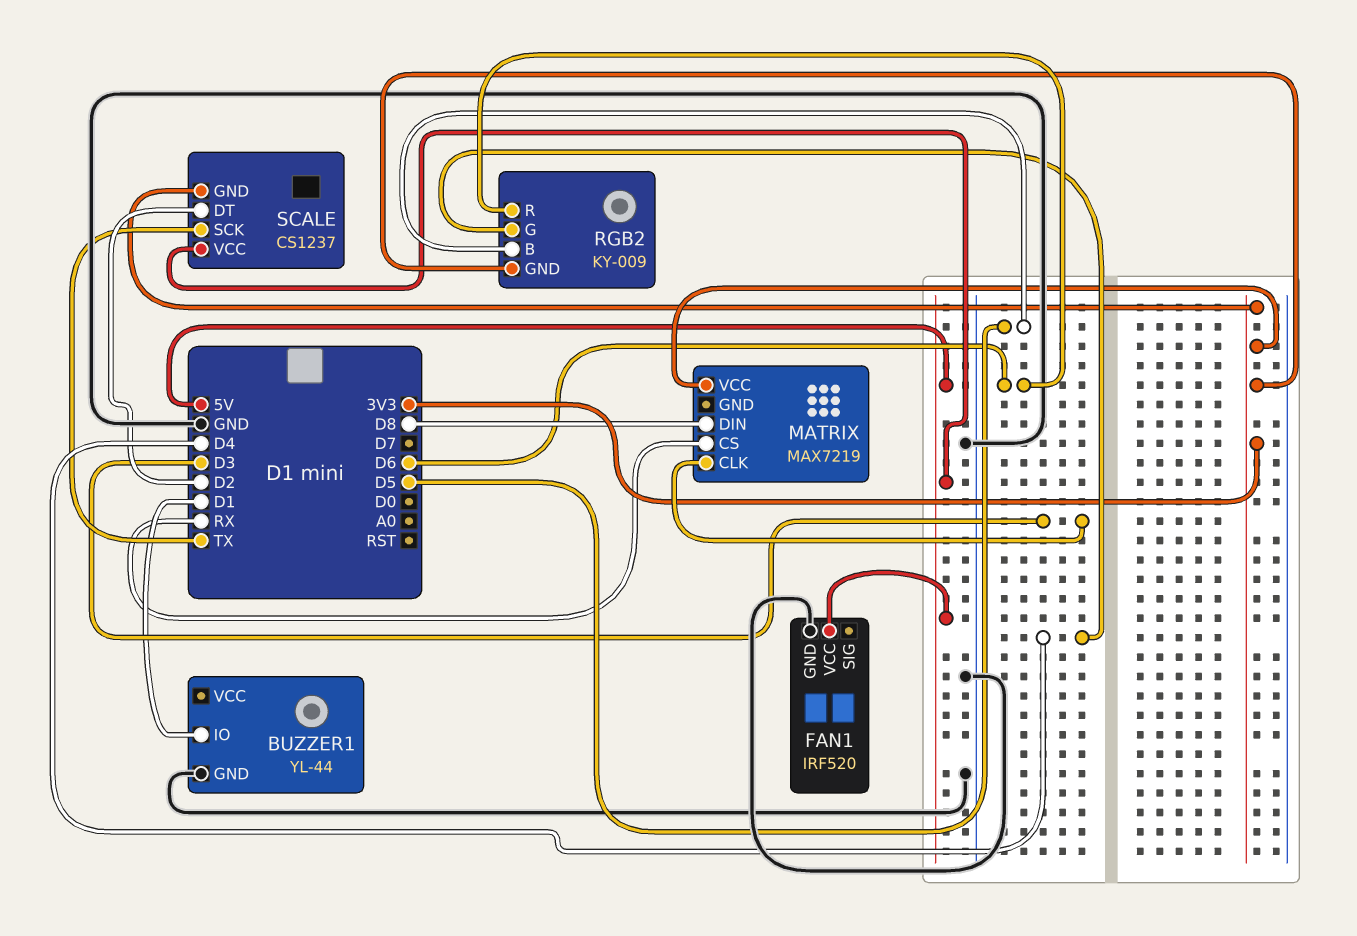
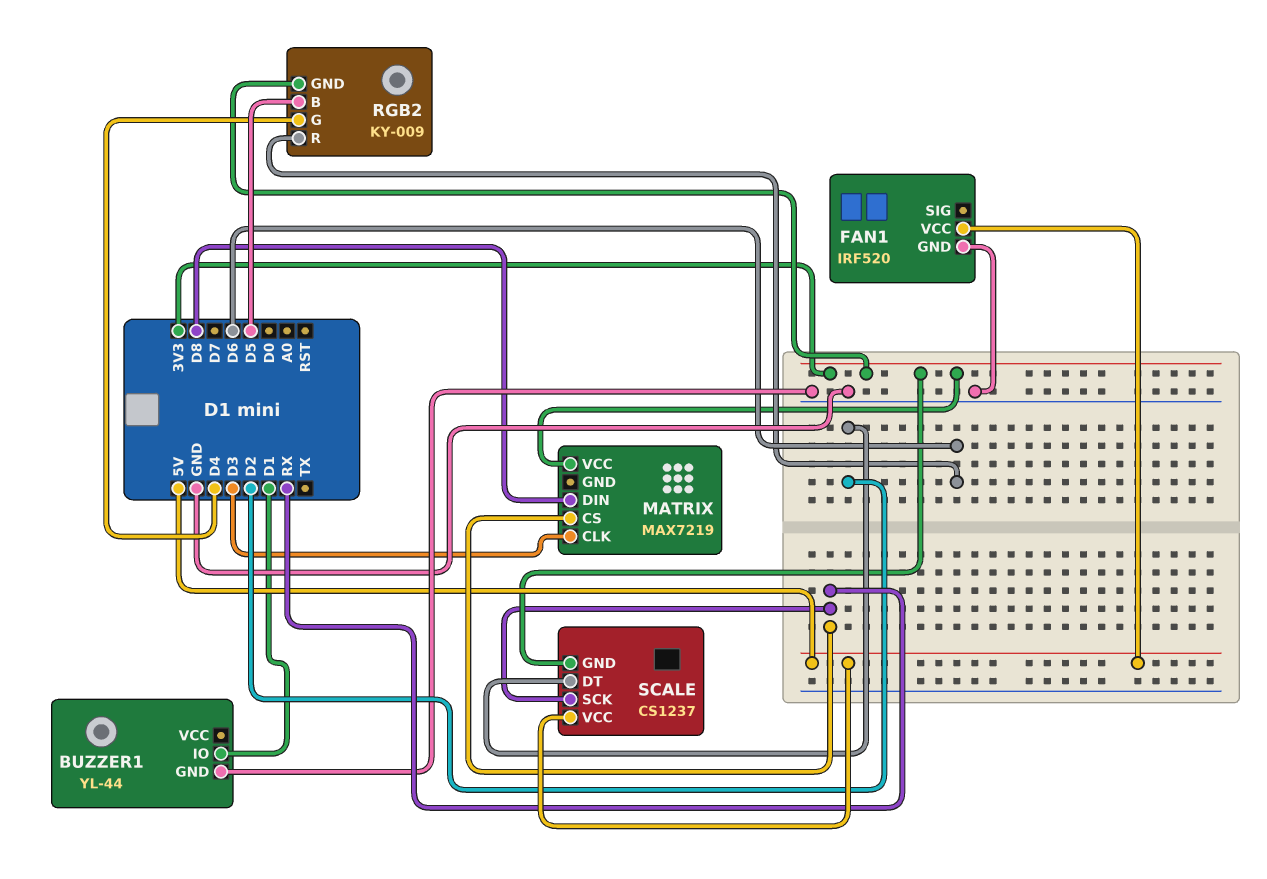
SCALE pin SCK: TX -> RX

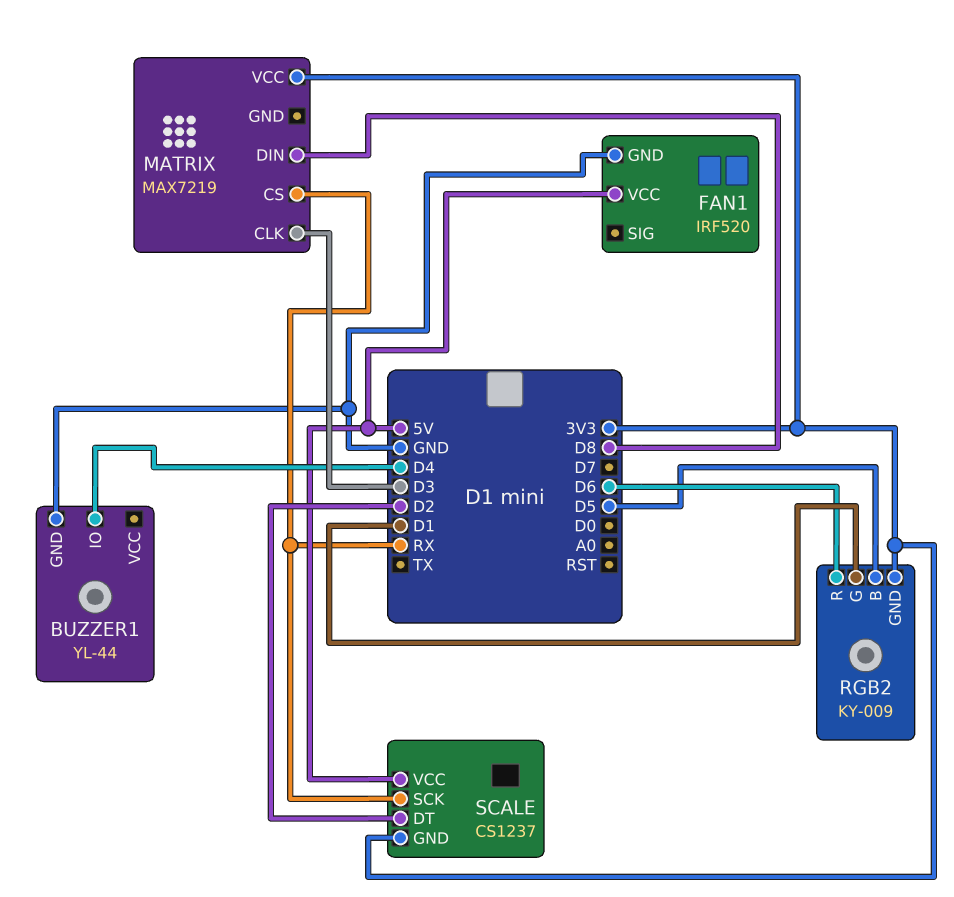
BUZZER1 pin IO: D1 -> D4
RGB2 pin G: D4 -> D1

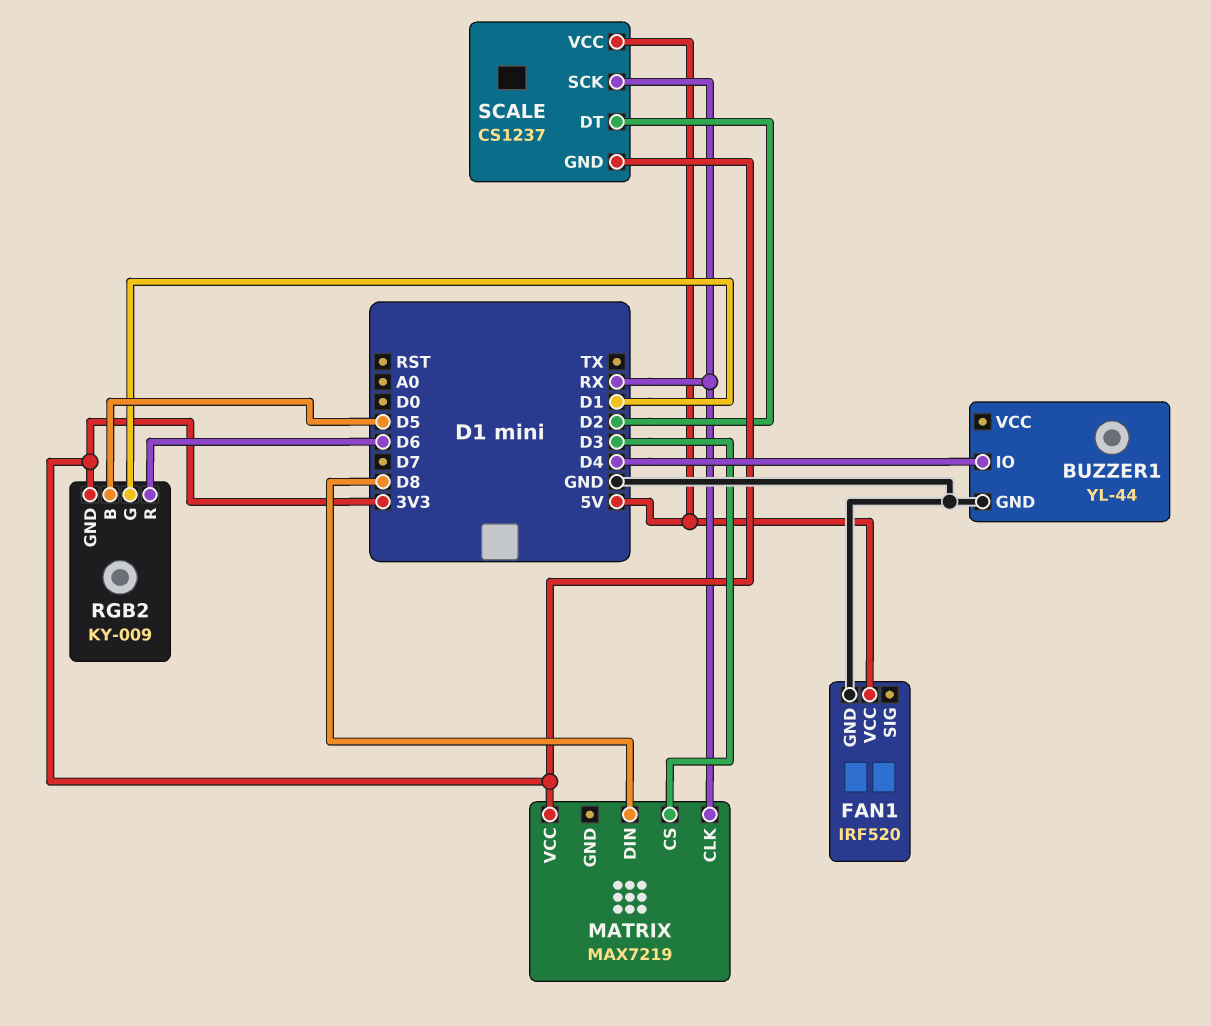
MATRIX pin CLK: D3 -> RX
MATRIX pin CS: RX -> D3

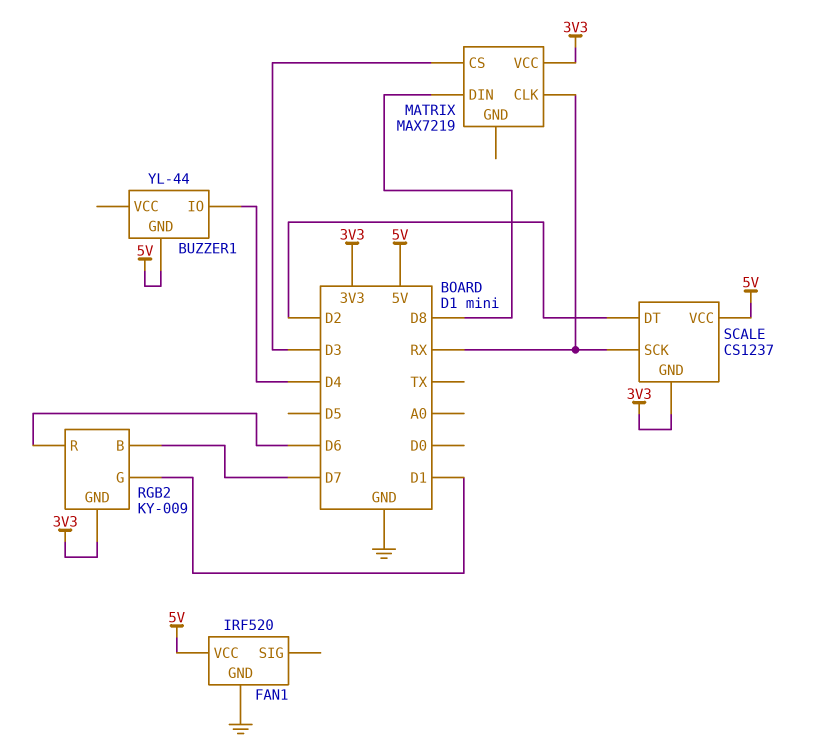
BUZZER1 pin GND: GND -> 5V
RGB2 pin B: D5 -> D7

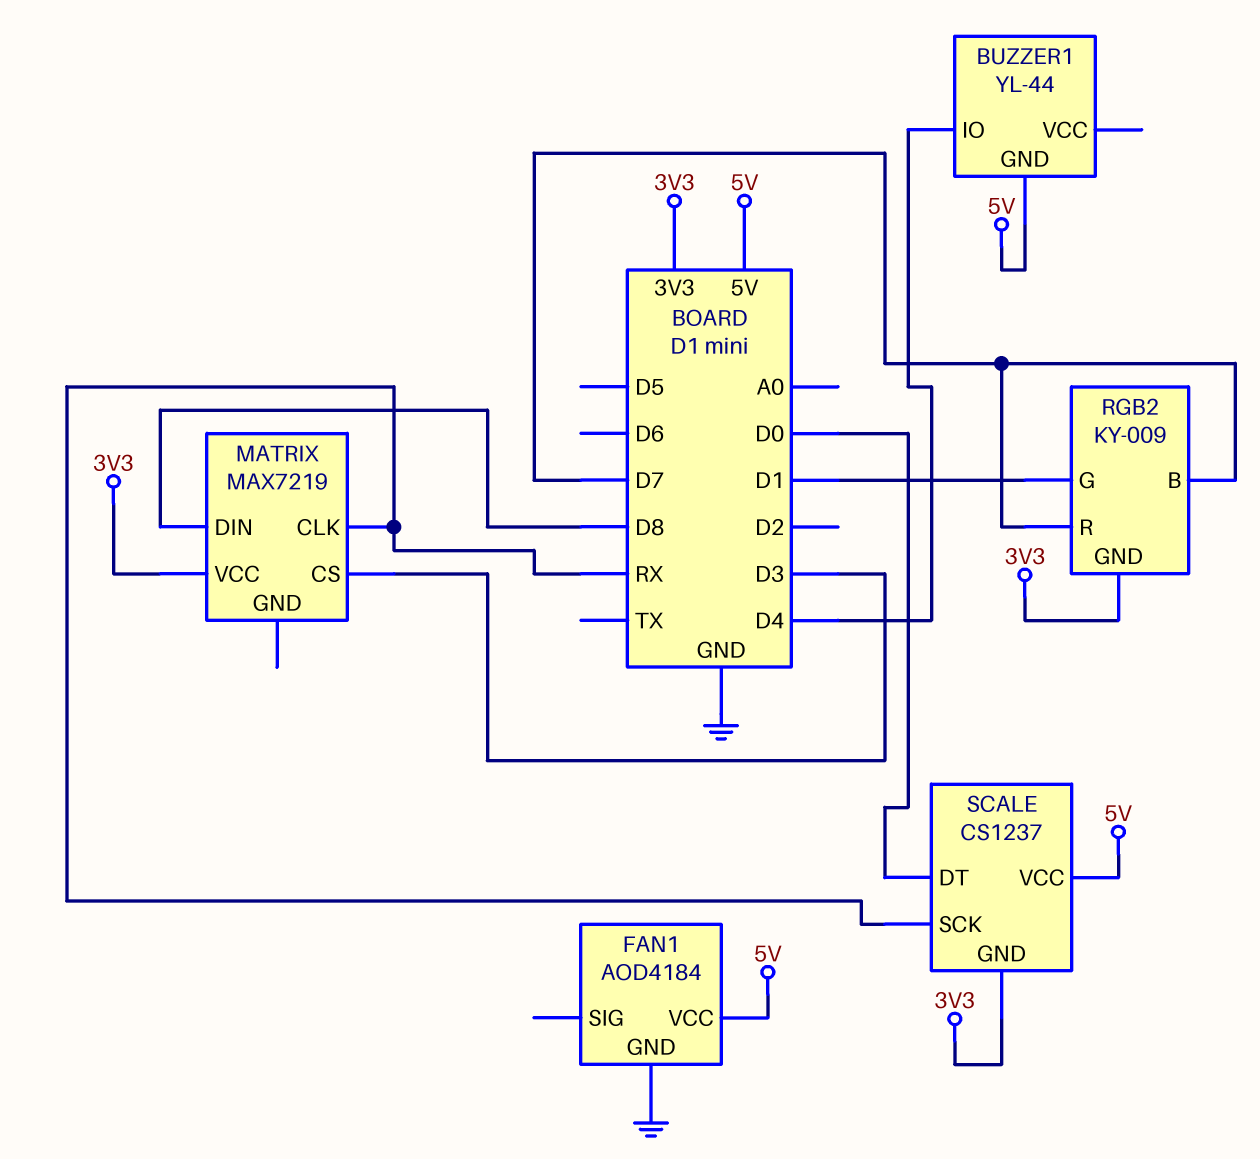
FAN1: IRF520 -> AOD4184
RGB2 pin R: D6 -> D7
SCALE pin DT: D2 -> D0

